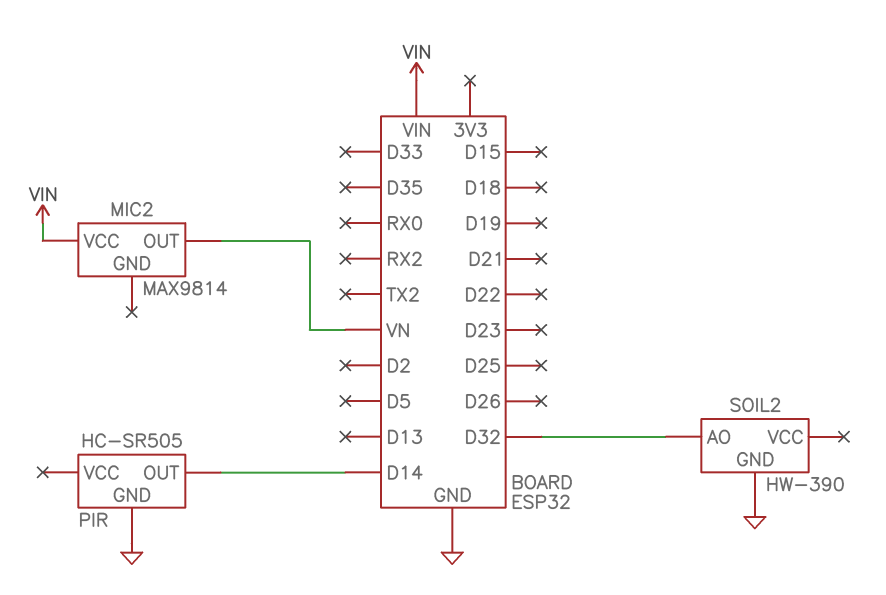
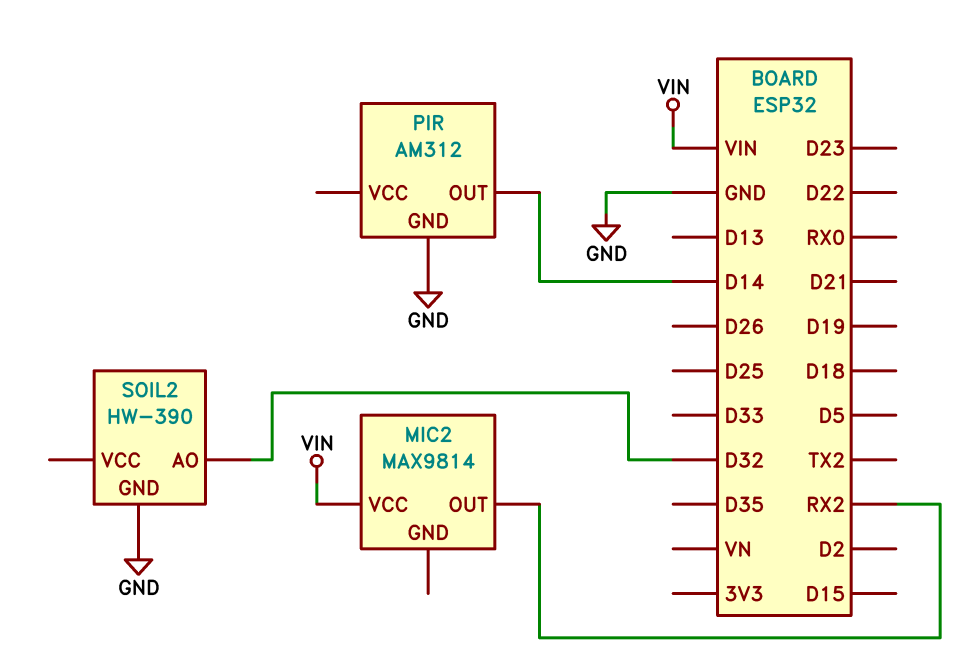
MIC2 pin OUT: VN -> RX2
PIR: HC-SR505 -> AM312

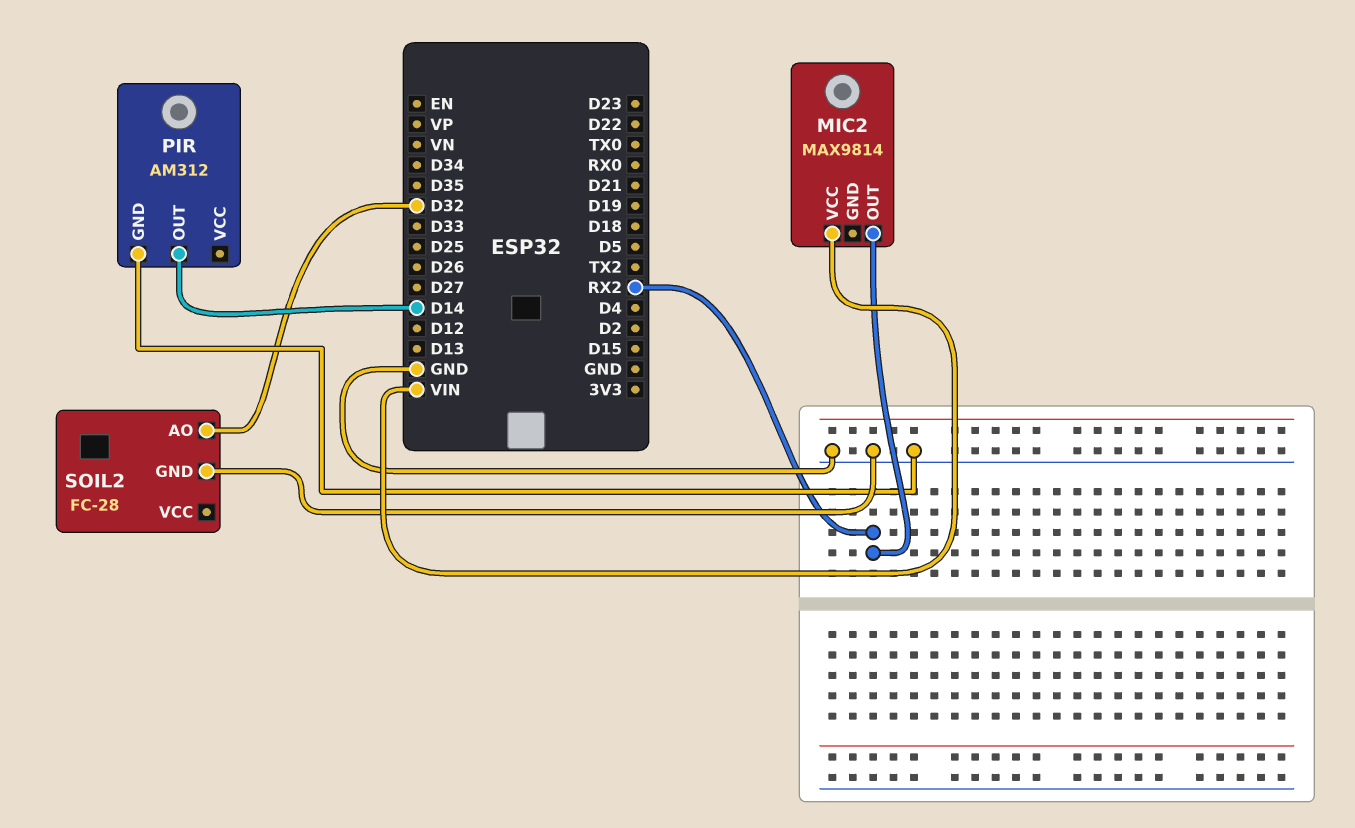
SOIL2: HW-390 -> FC-28

